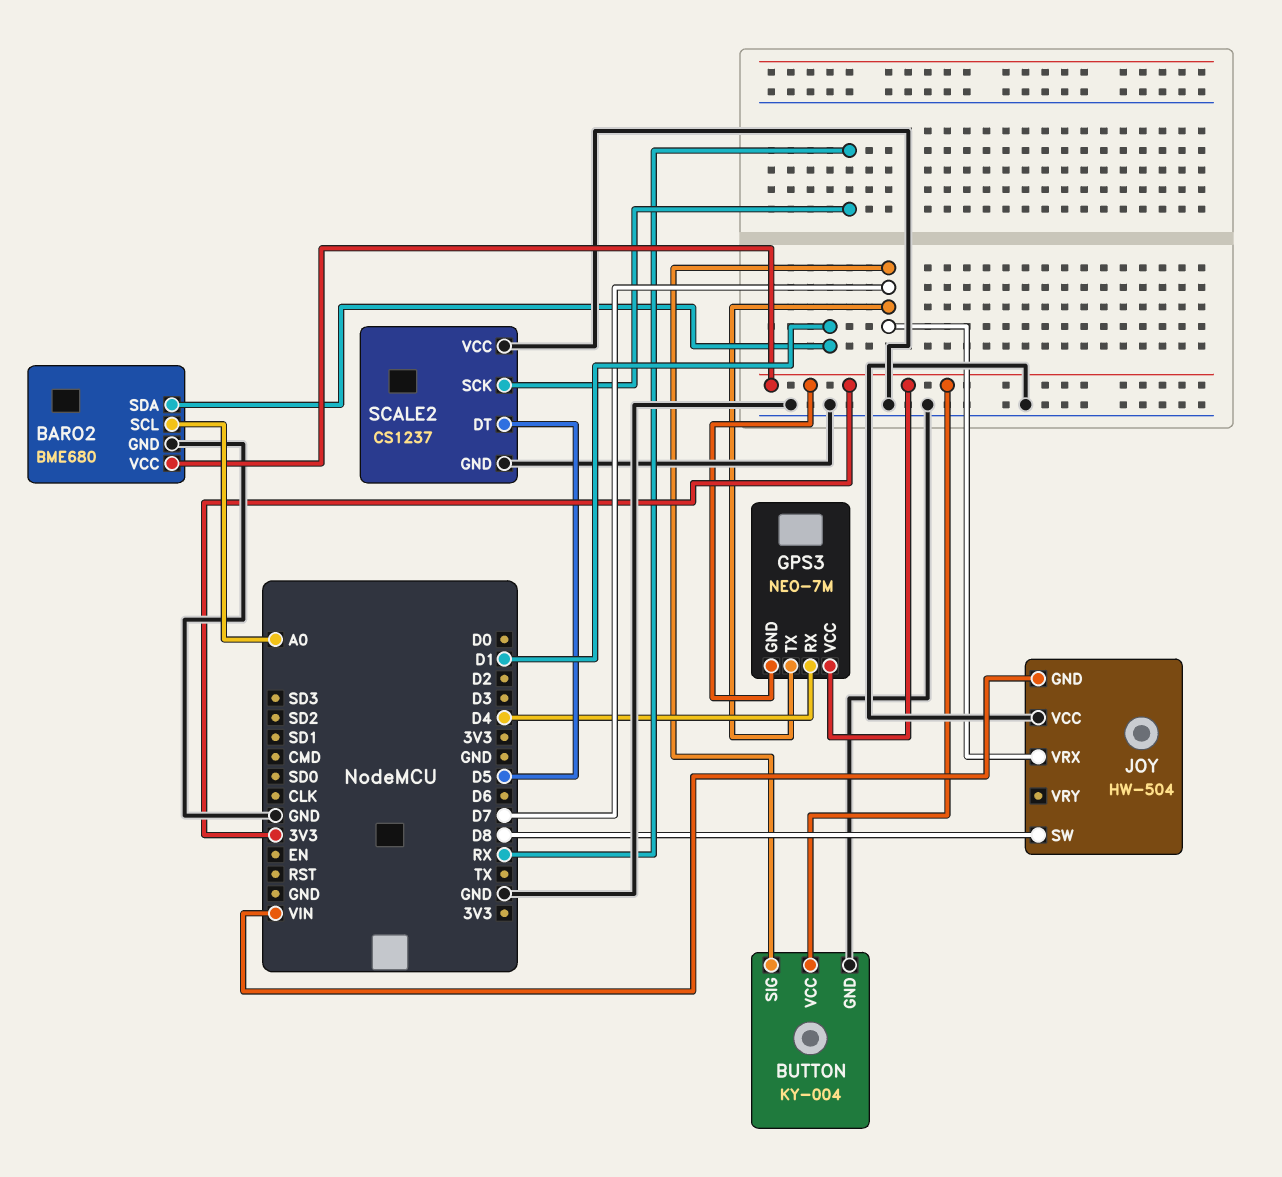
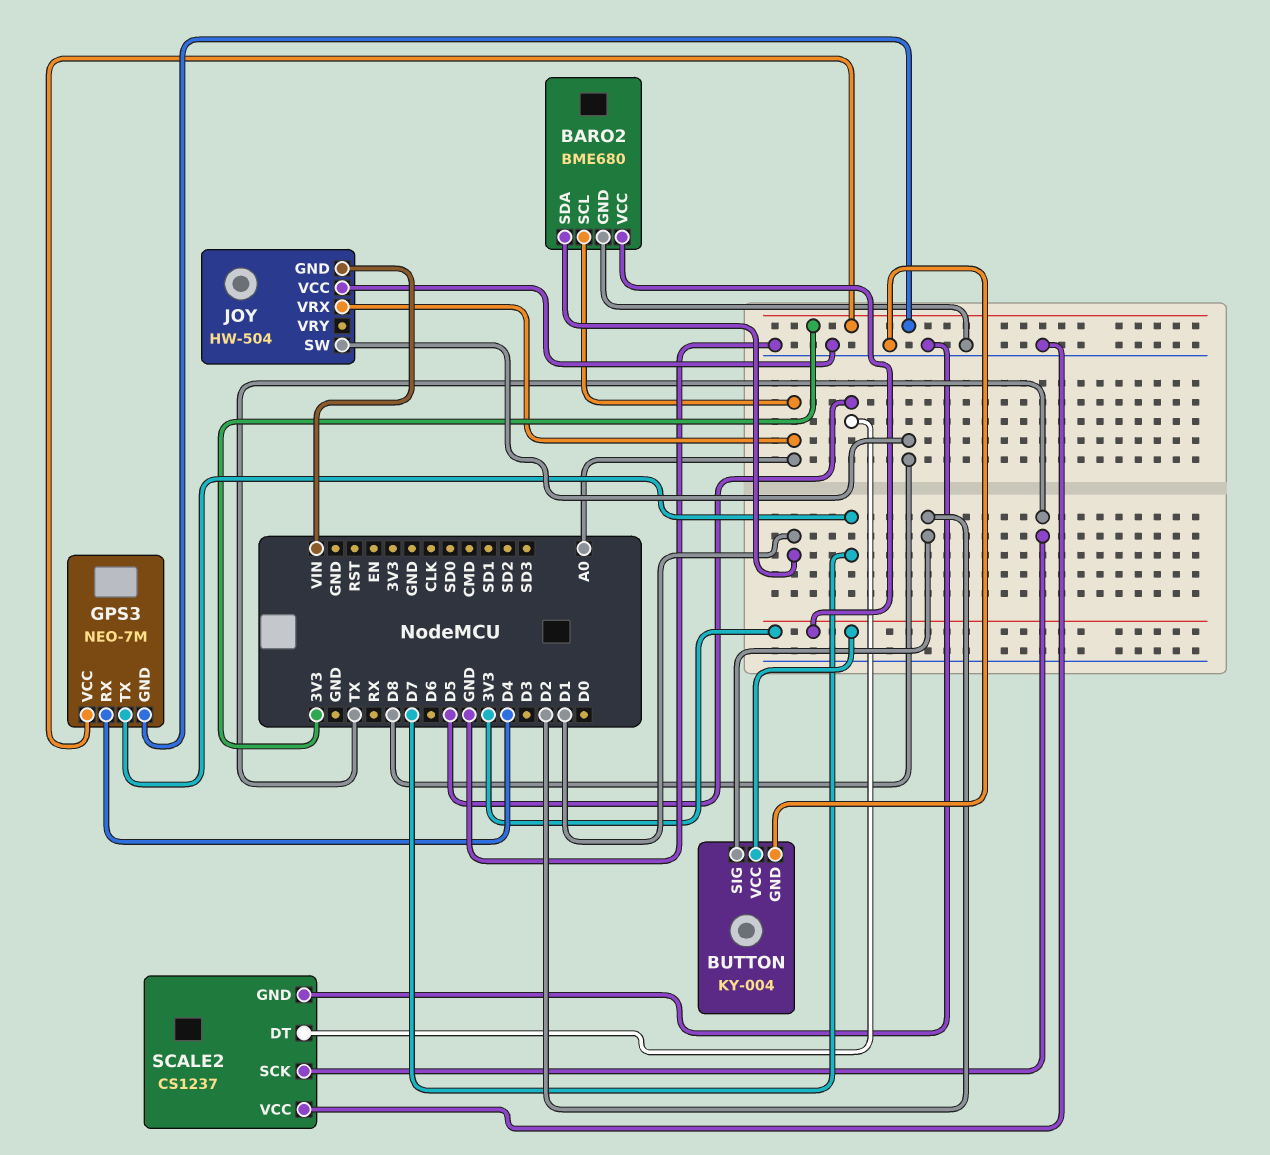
BUTTON pin SIG: D7 -> D2
JOY pin VRX: D7 -> A0
SCALE2 pin SCK: RX -> TX

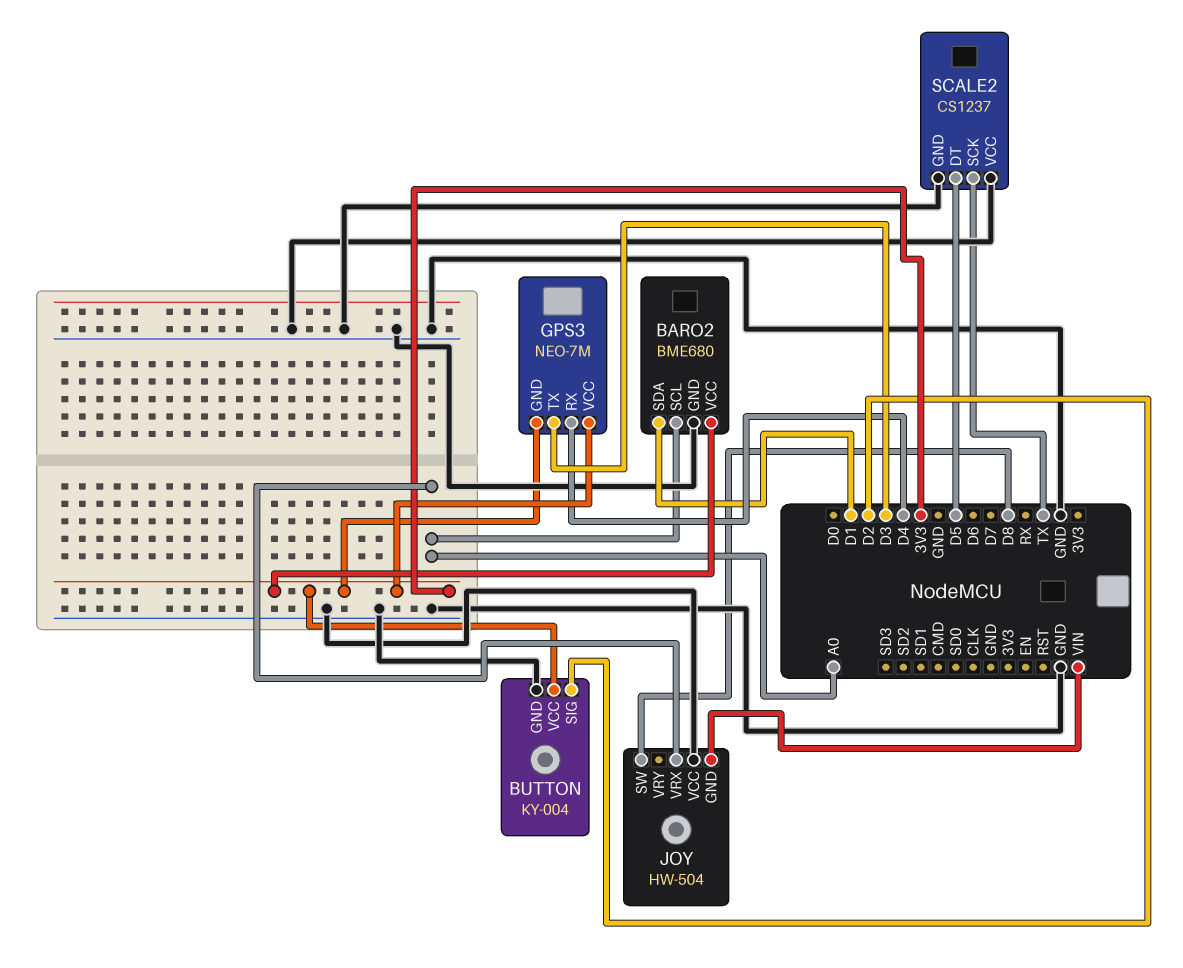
GPS3 pin TX: D7 -> D3

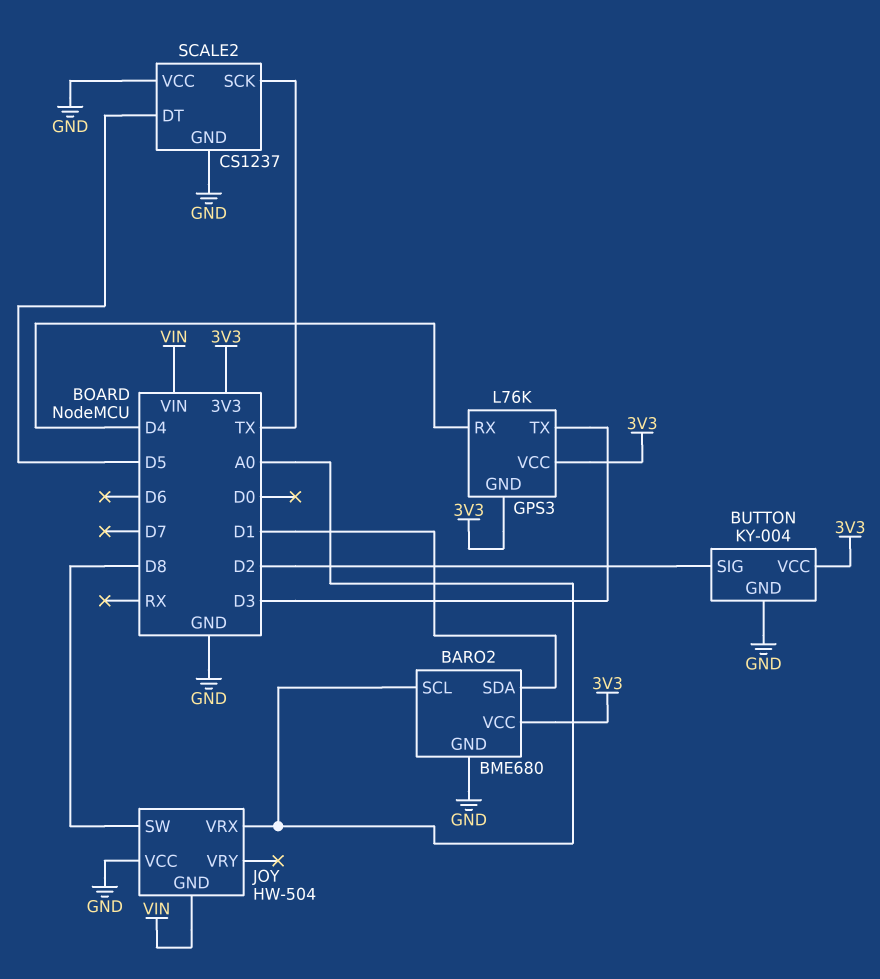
GPS3: NEO-7M -> L76K

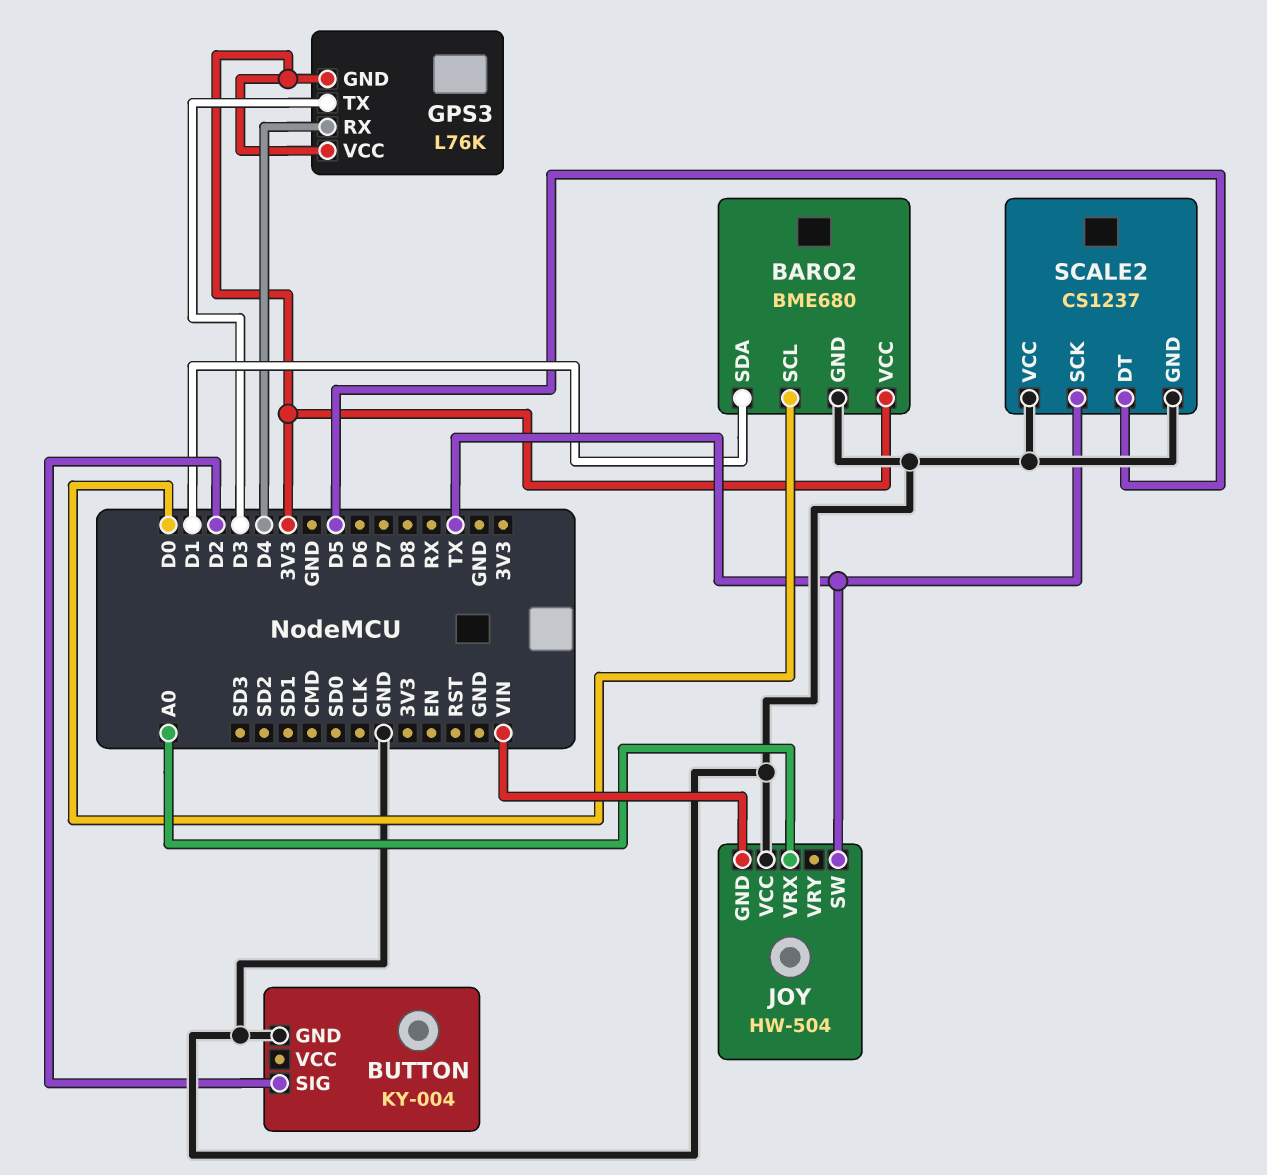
BARO2 pin SCL: A0 -> D0
BUTTON pin VCC: 3V3 -> none
JOY pin SW: D8 -> TX

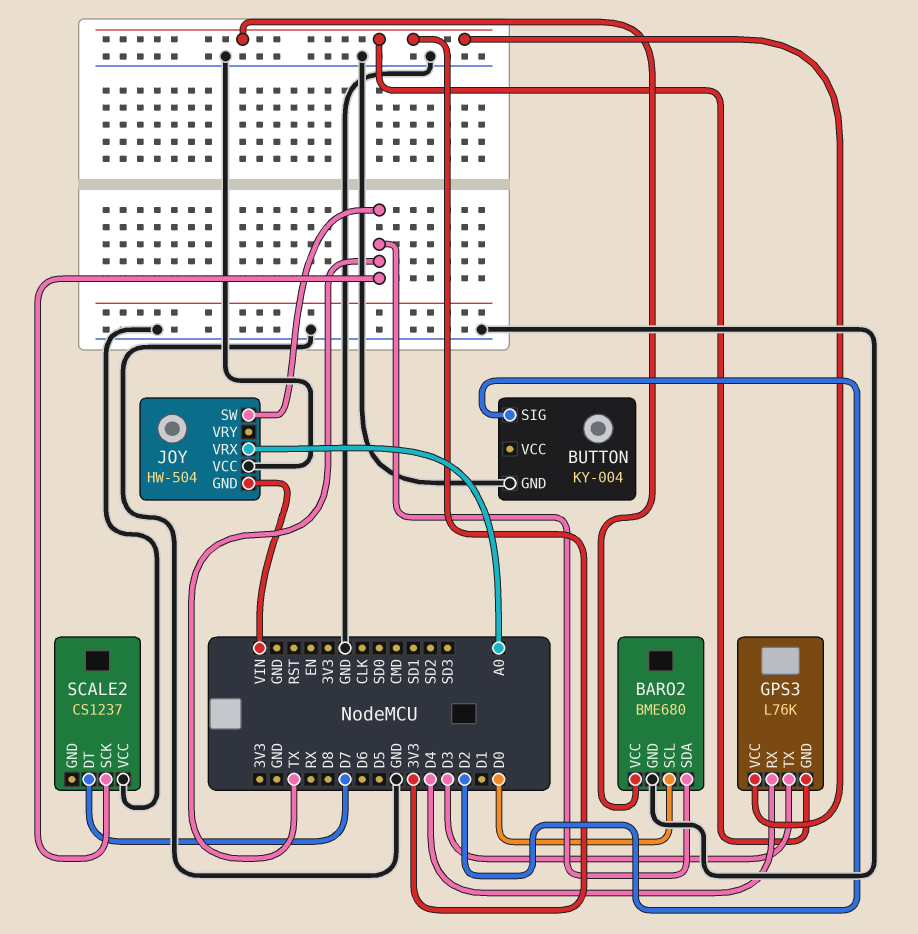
BARO2 pin SDA: D1 -> TX
SCALE2 pin DT: D5 -> D7
SCALE2 pin GND: GND -> none

